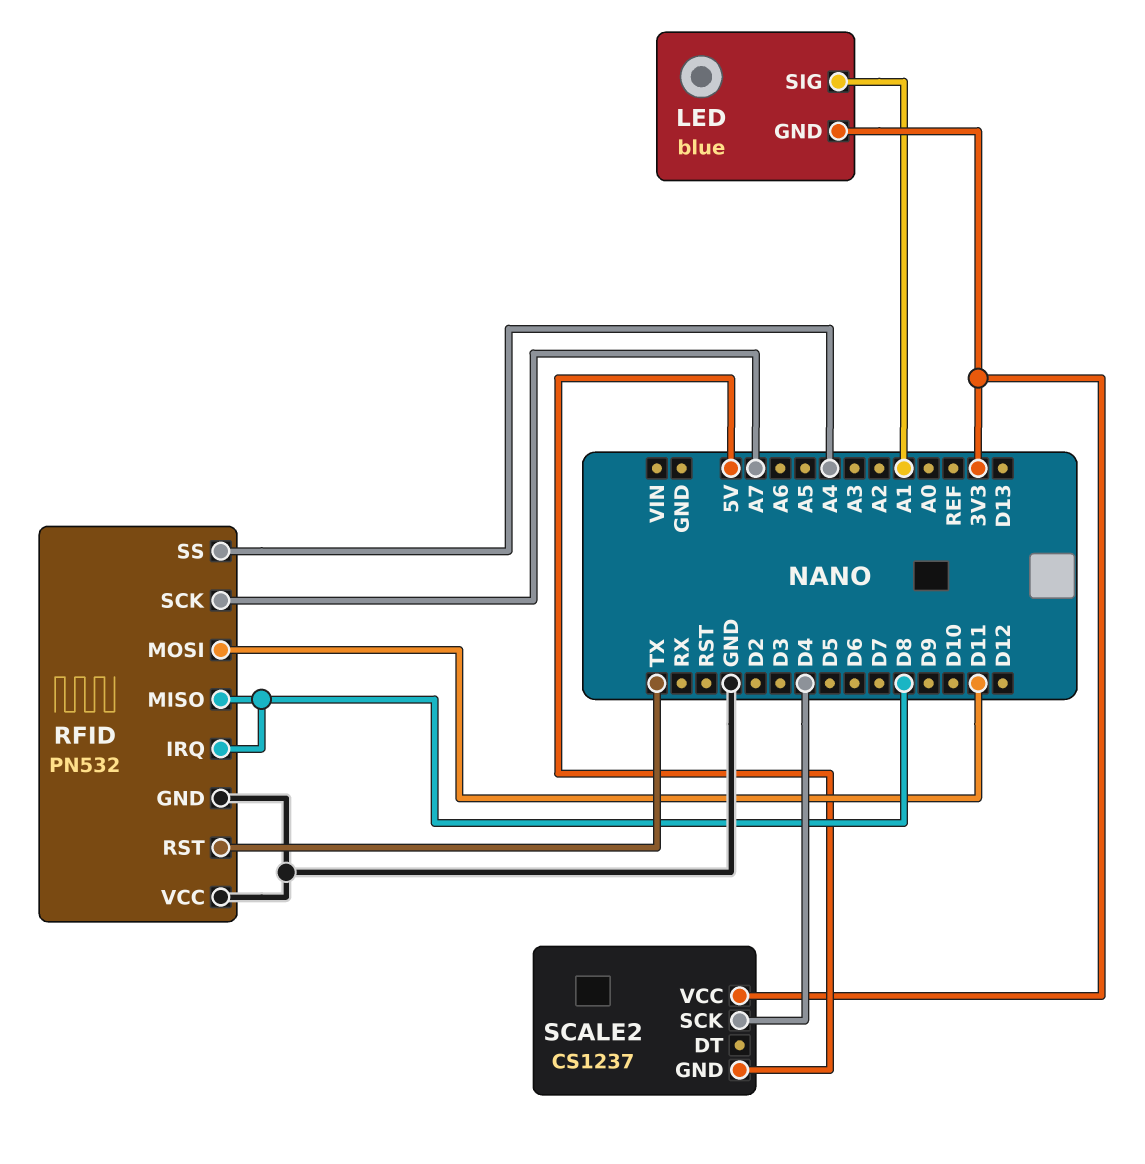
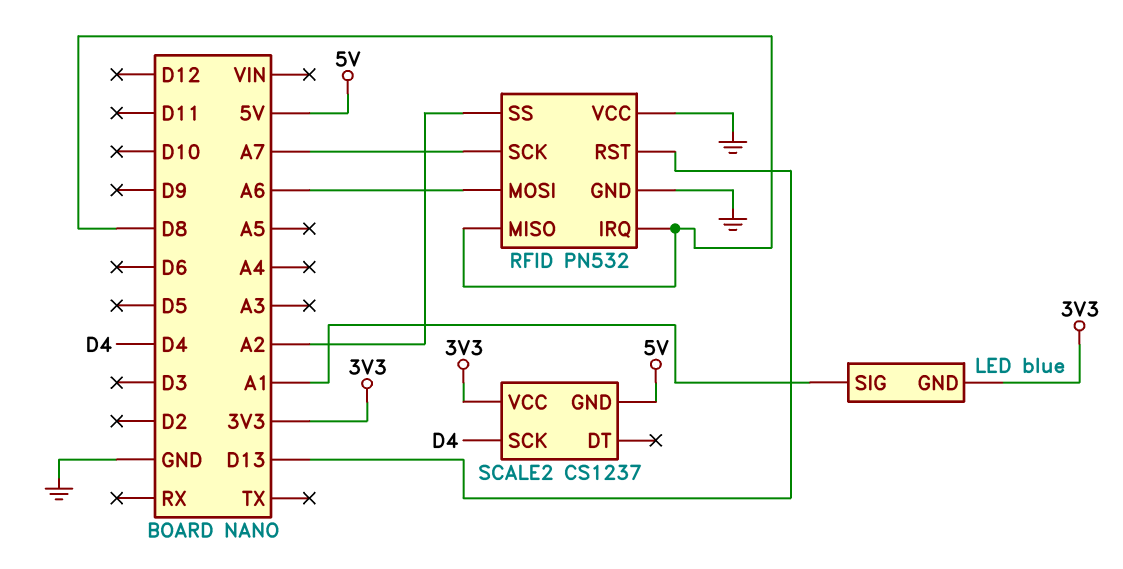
RFID pin MOSI: D11 -> A6
RFID pin RST: TX -> D13
RFID pin SS: A4 -> A2

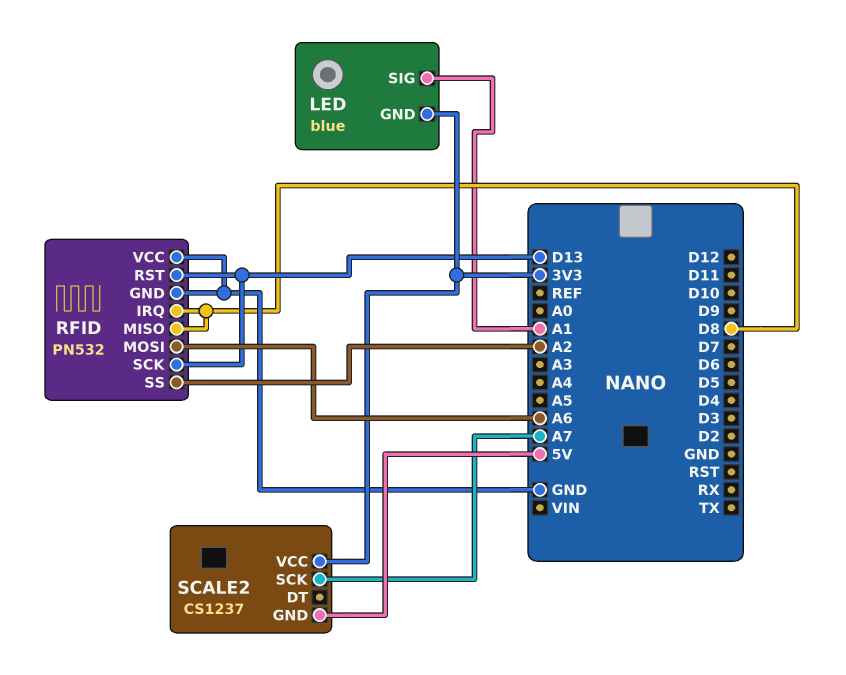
RFID pin SCK: A7 -> D13
SCALE2 pin SCK: D4 -> A7

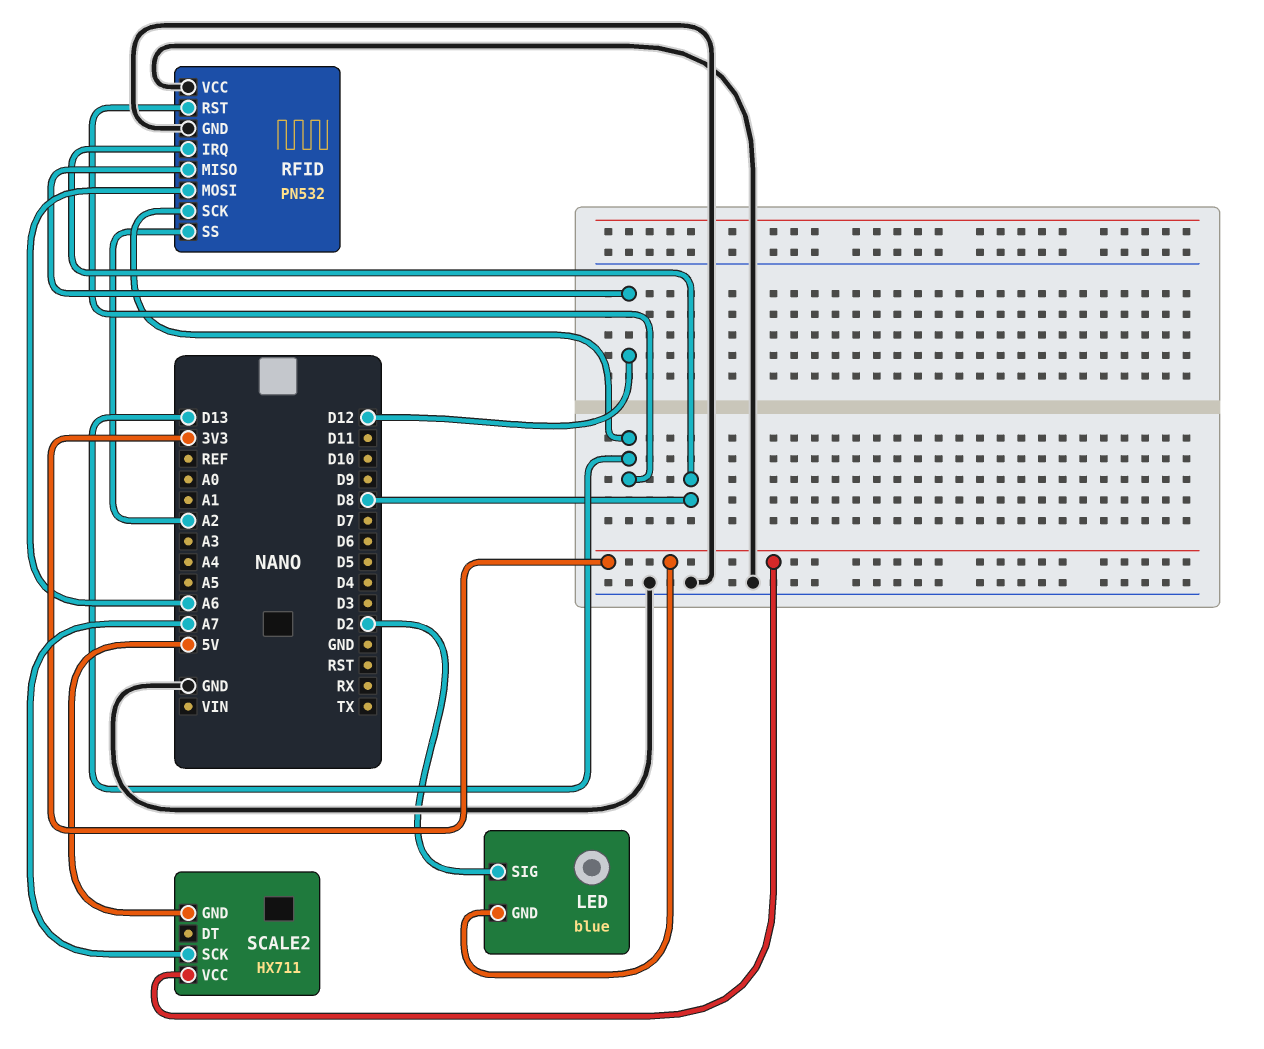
LED pin SIG: A1 -> D2
RFID pin MISO: D8 -> D12
SCALE2: CS1237 -> HX711

